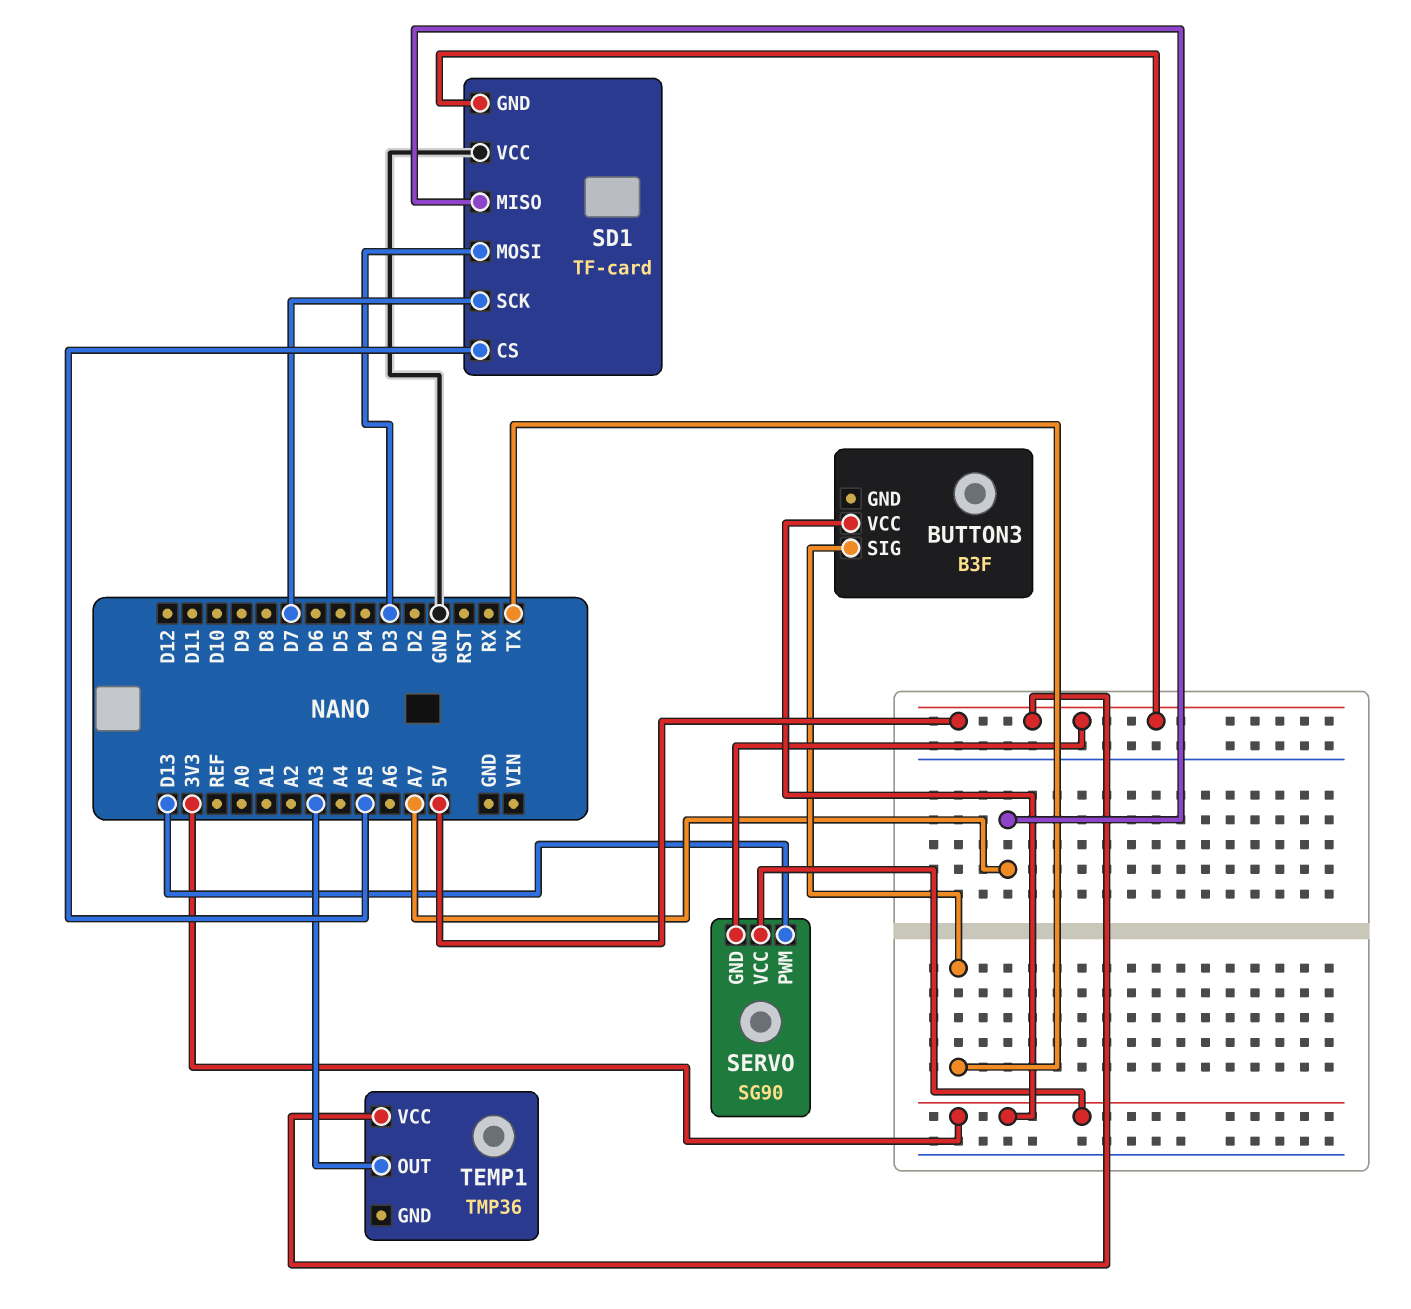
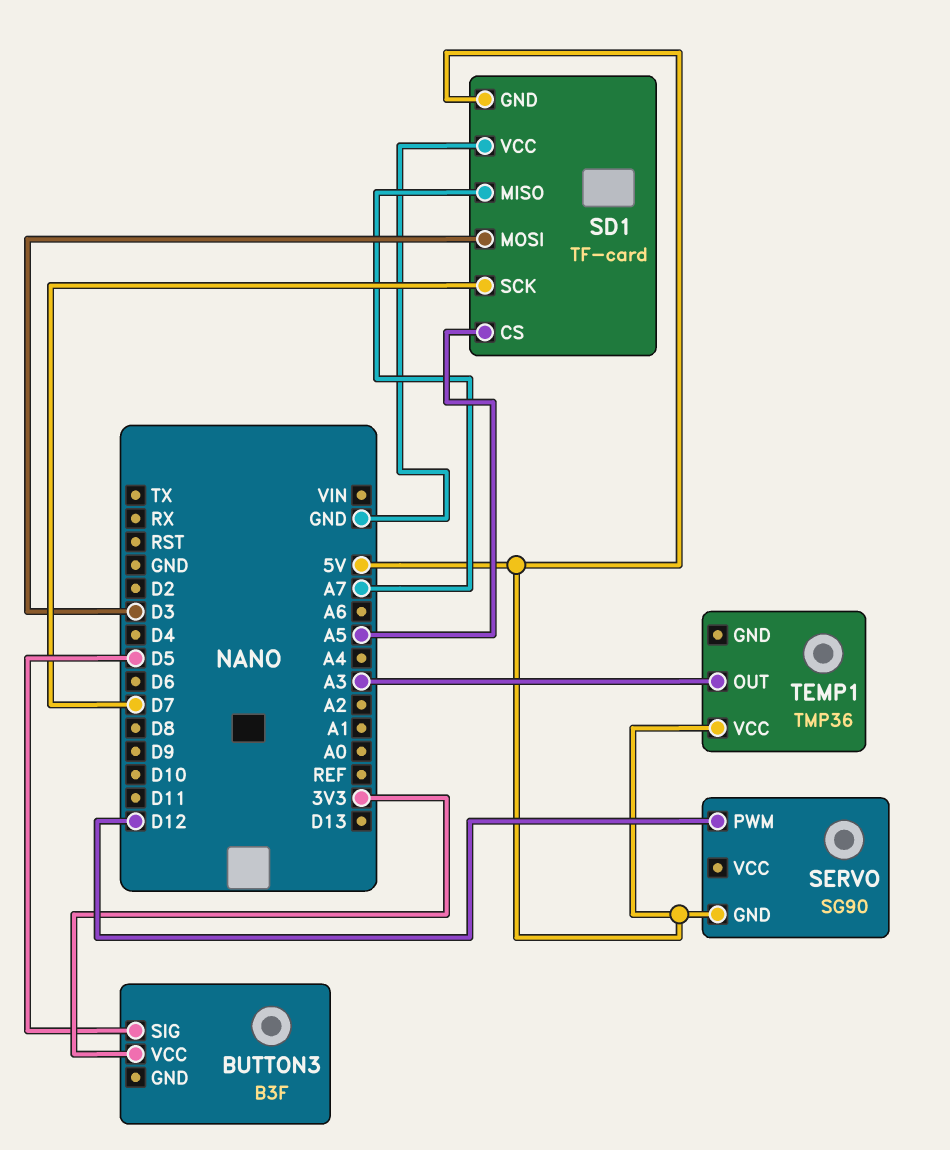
BUTTON3 pin SIG: TX -> D5
SERVO pin PWM: D13 -> D12
SERVO pin VCC: 3V3 -> none

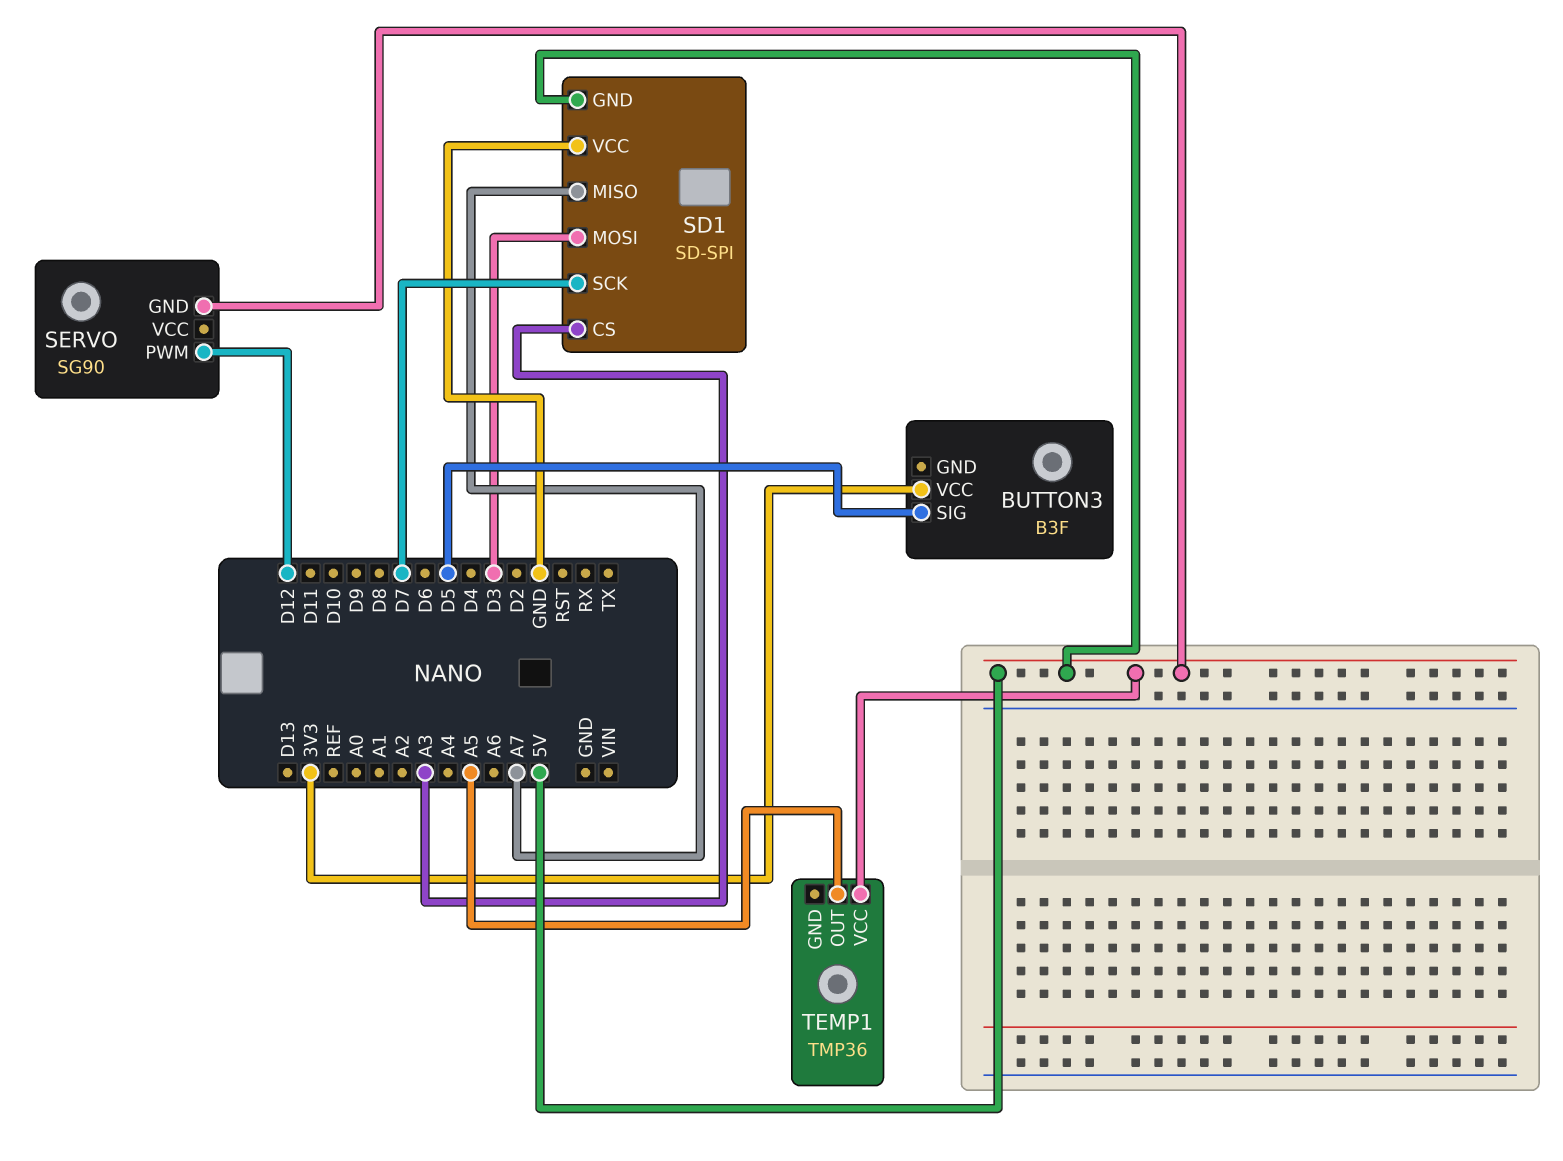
SD1: TF-card -> SD-SPI
SD1 pin CS: A5 -> A3
TEMP1 pin OUT: A3 -> A5

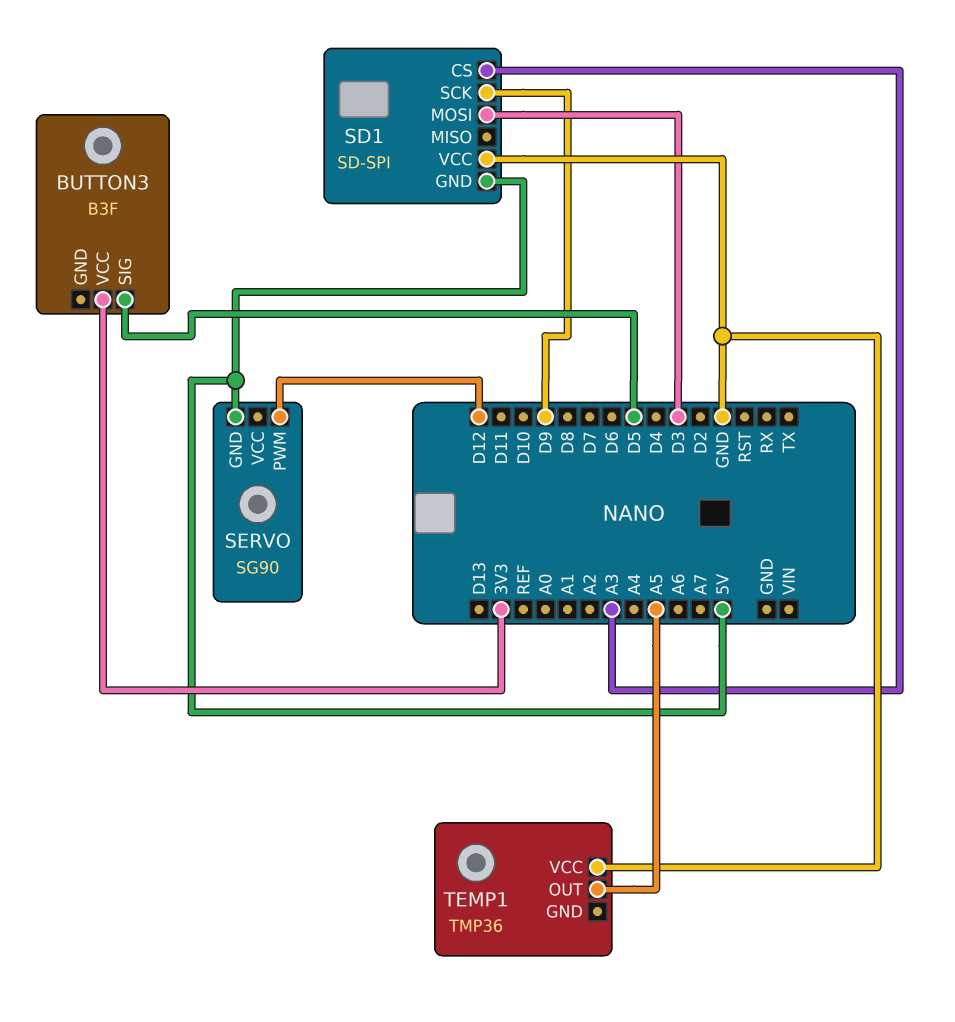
SD1 pin MISO: A7 -> none
SD1 pin SCK: D7 -> D9
TEMP1 pin VCC: 5V -> GND

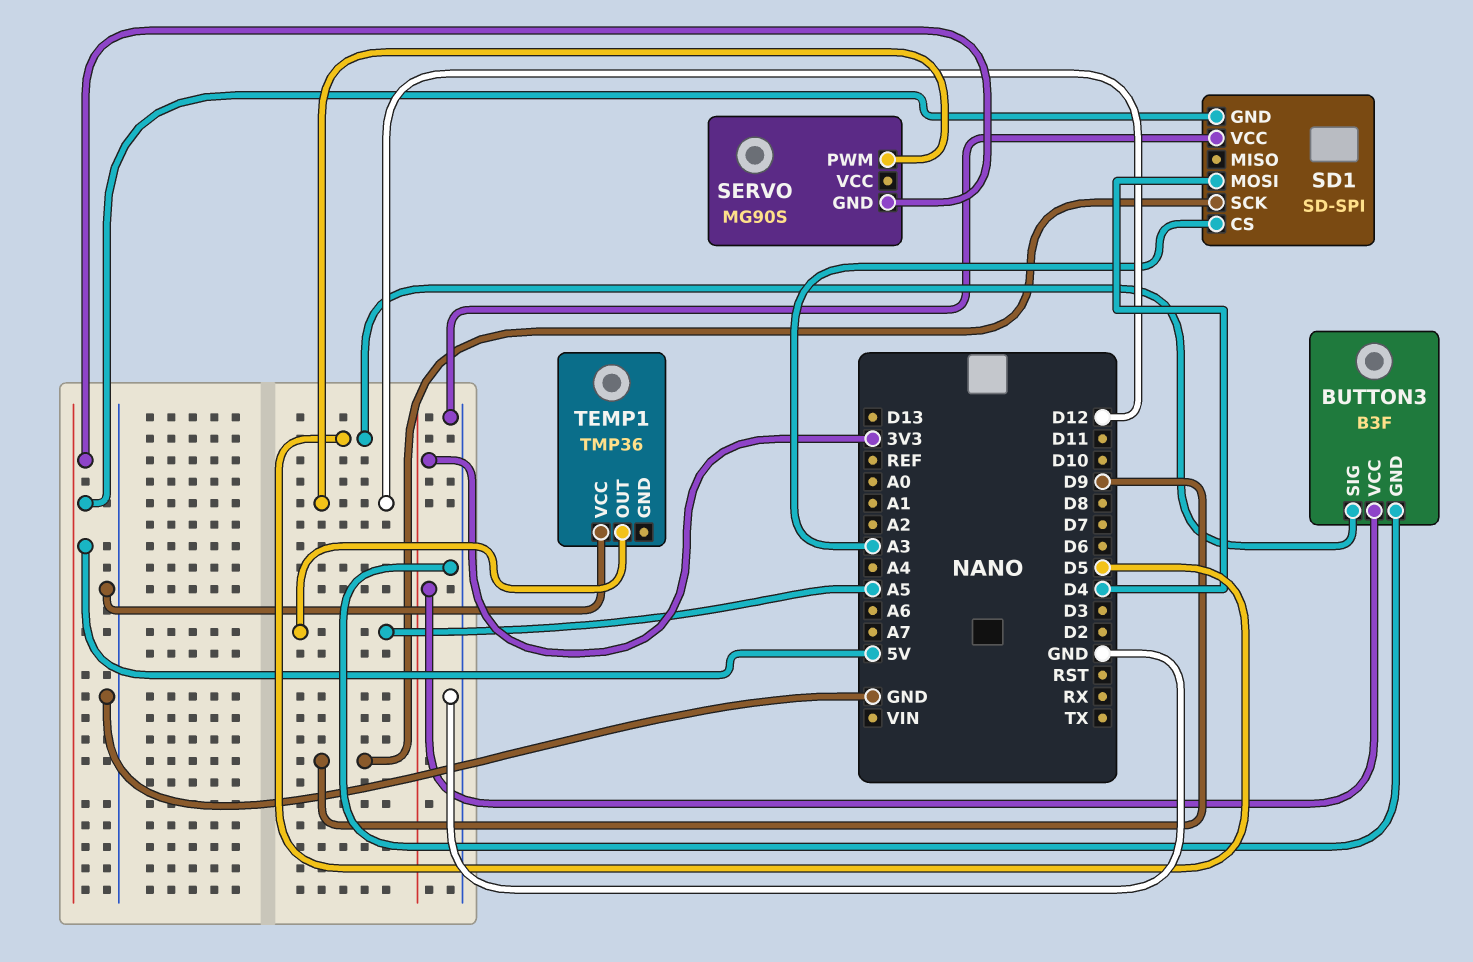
BUTTON3 pin GND: none -> GND
SD1 pin MOSI: D3 -> D4
SERVO: SG90 -> MG90S

